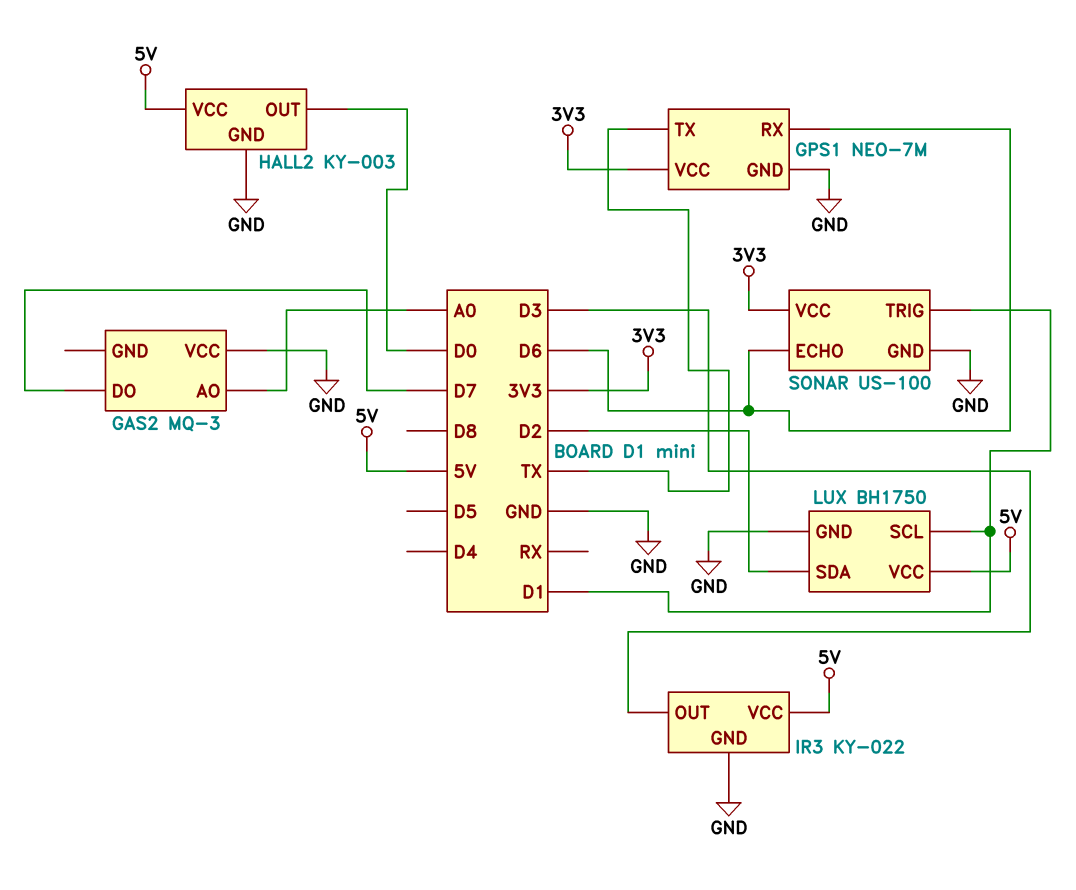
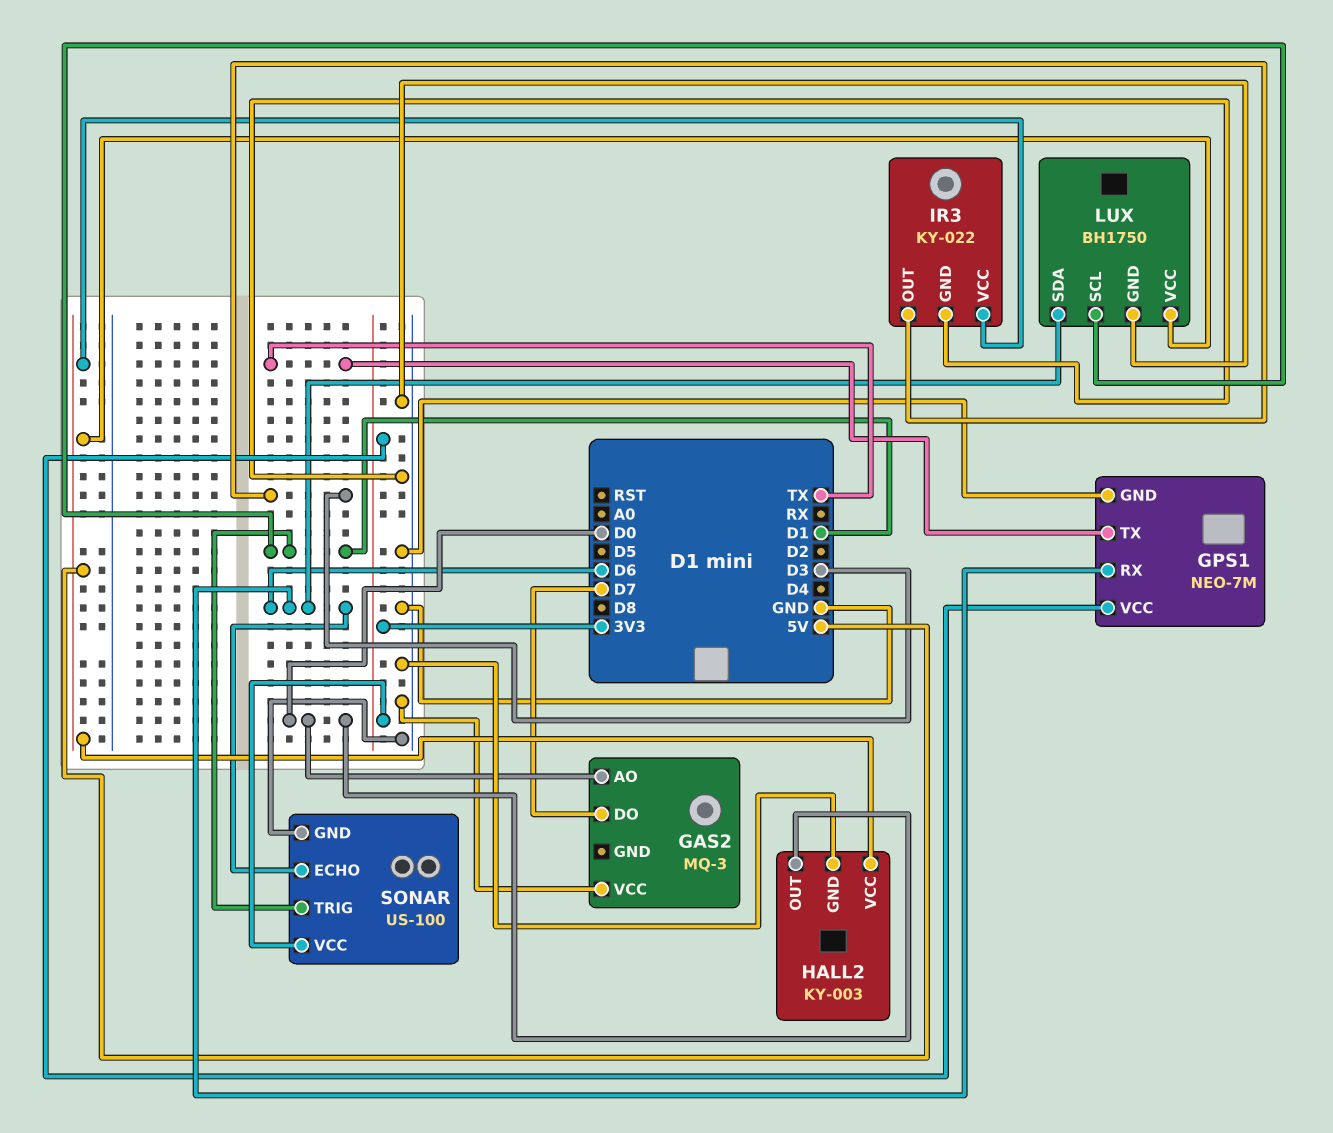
GAS2 pin AO: A0 -> D0
LUX pin SDA: D2 -> D6

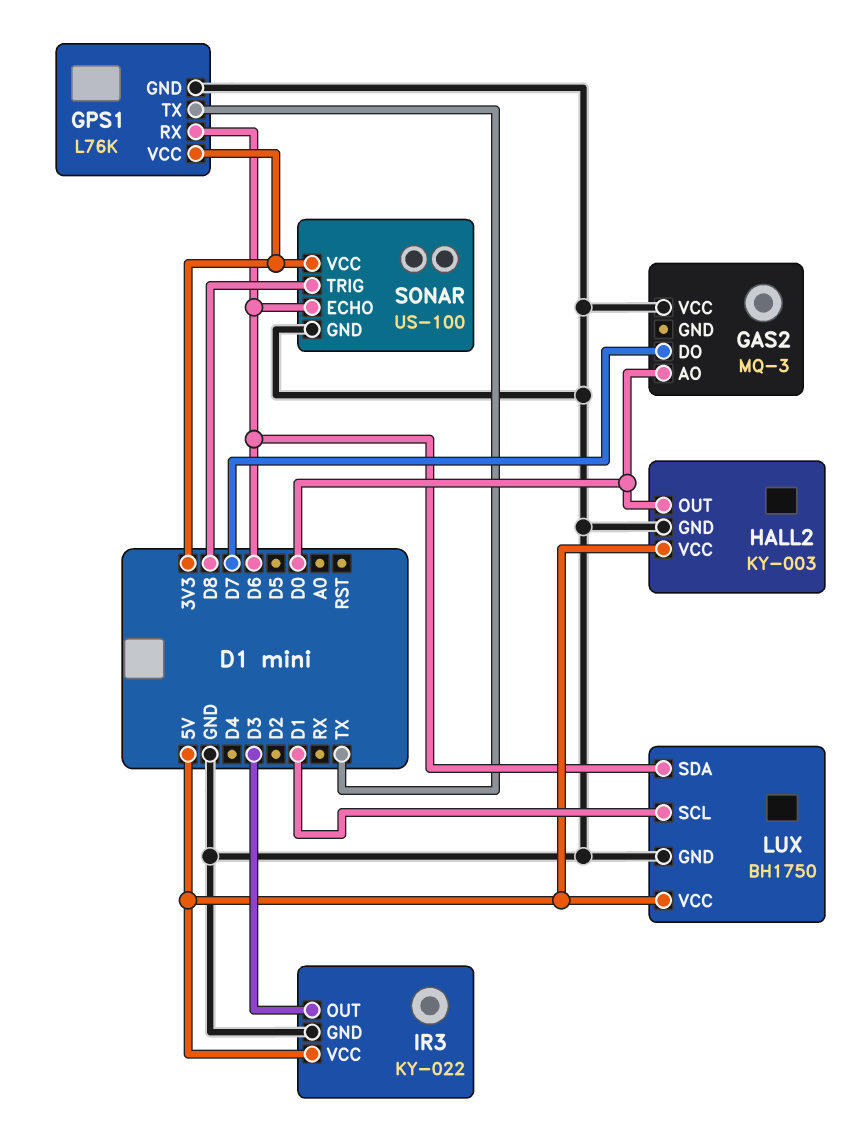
GPS1: NEO-7M -> L76K
SONAR pin TRIG: D1 -> D8

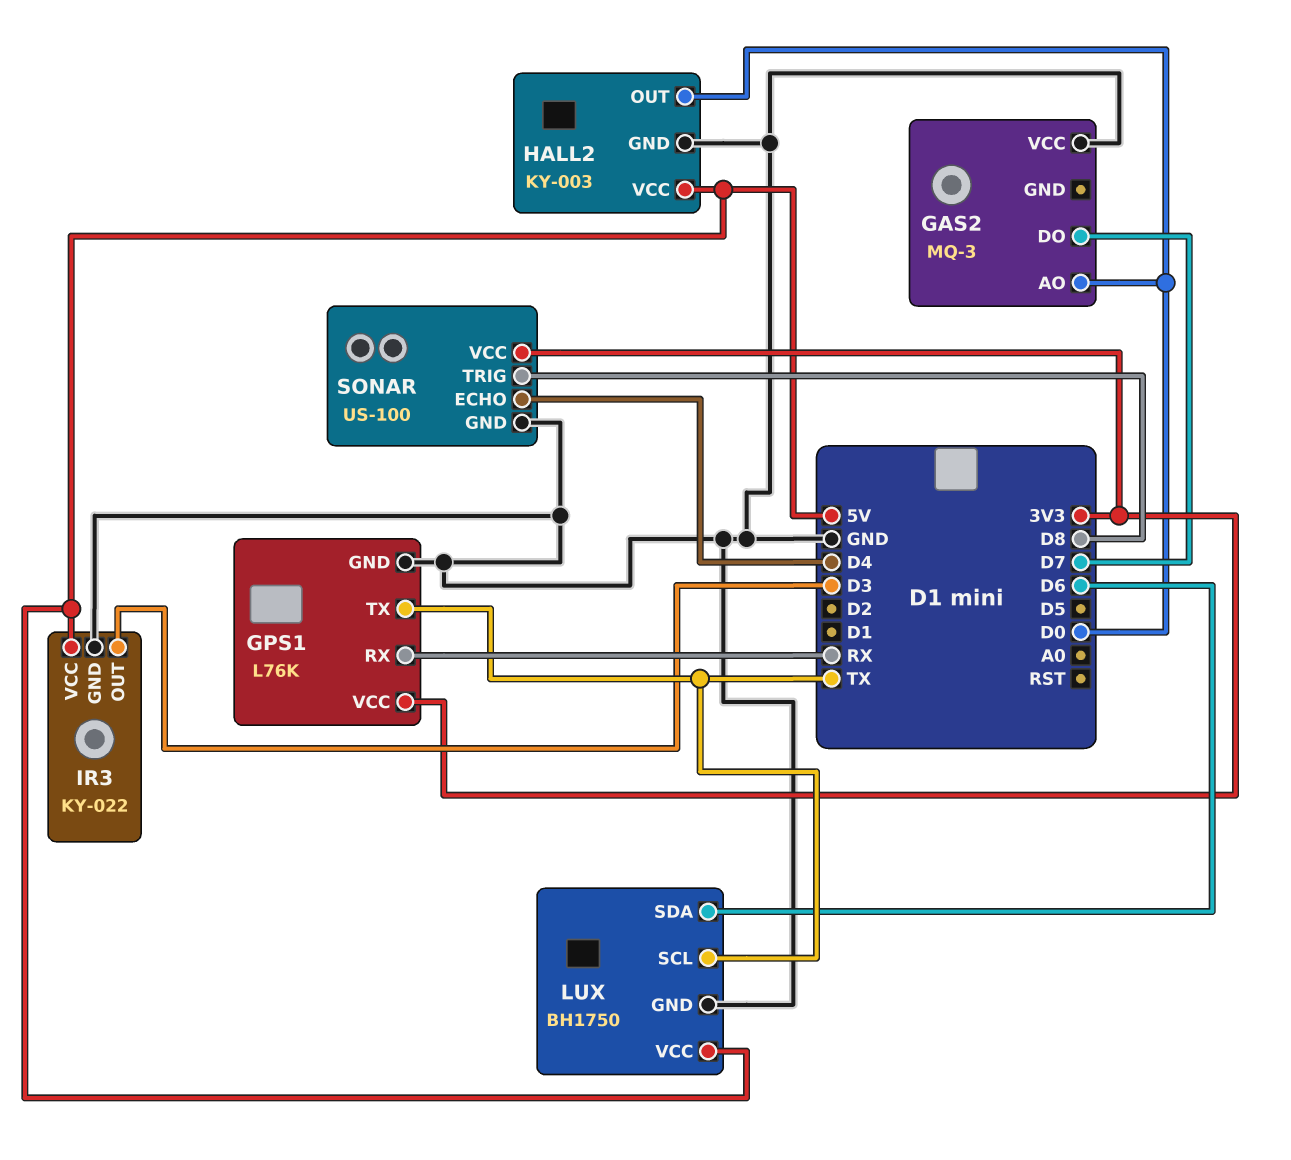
GPS1 pin RX: D6 -> RX
LUX pin SCL: D1 -> TX
SONAR pin ECHO: D6 -> D4

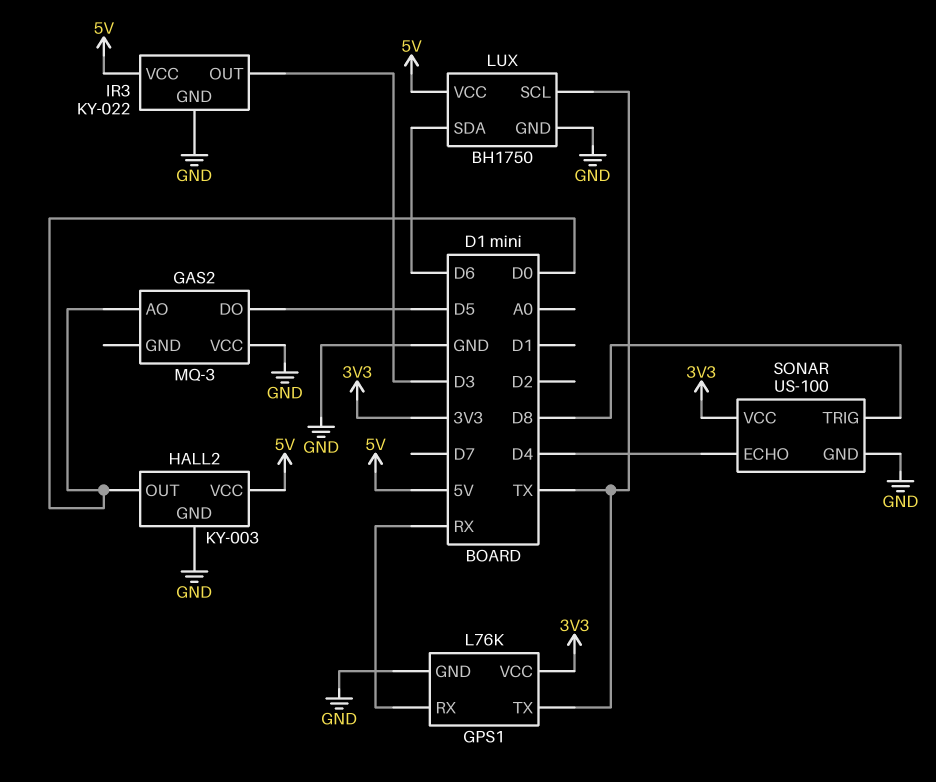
GAS2 pin DO: D7 -> D5

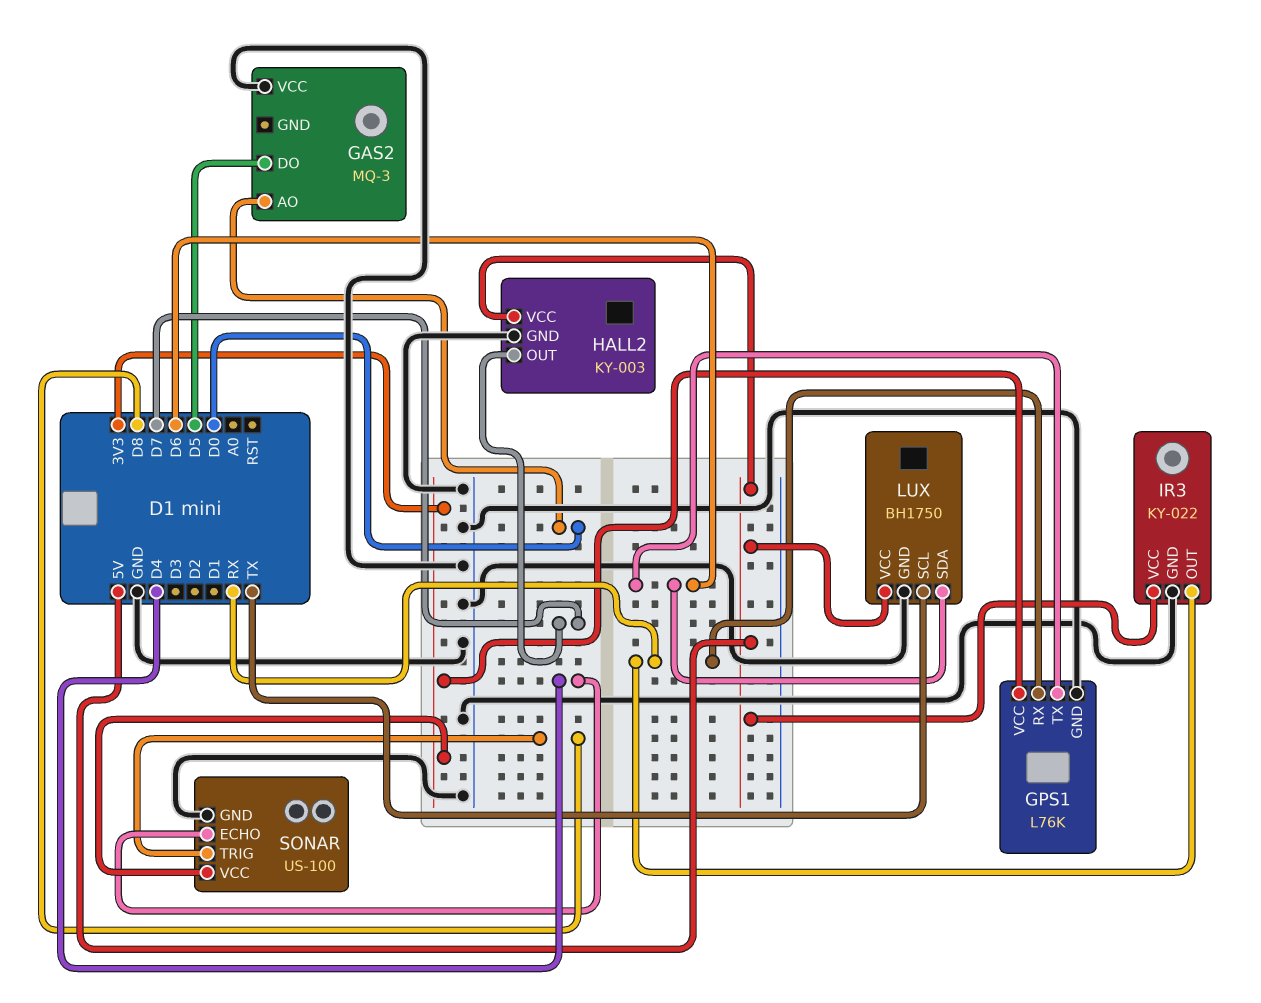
GPS1 pin TX: TX -> D6
HALL2 pin OUT: D0 -> D7
IR3 pin OUT: D3 -> RX

